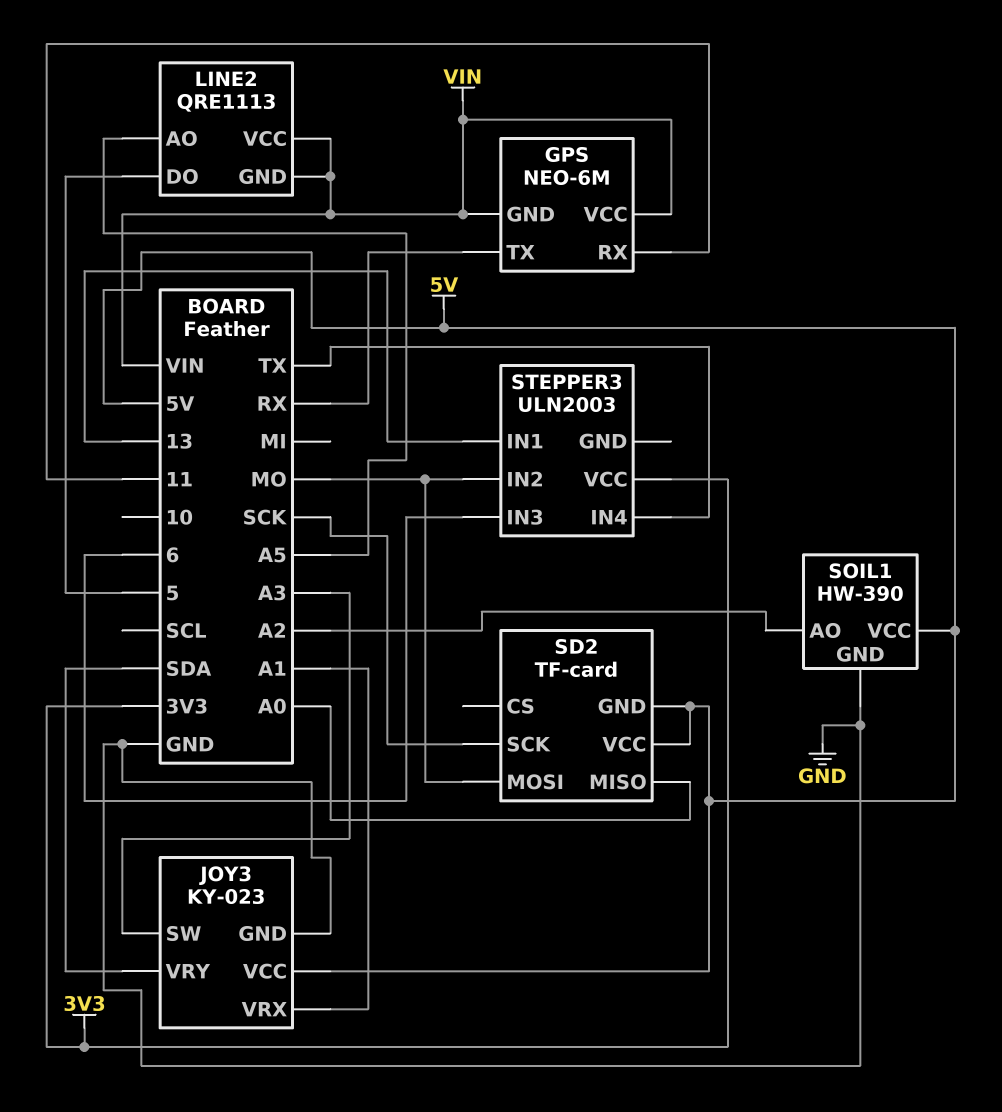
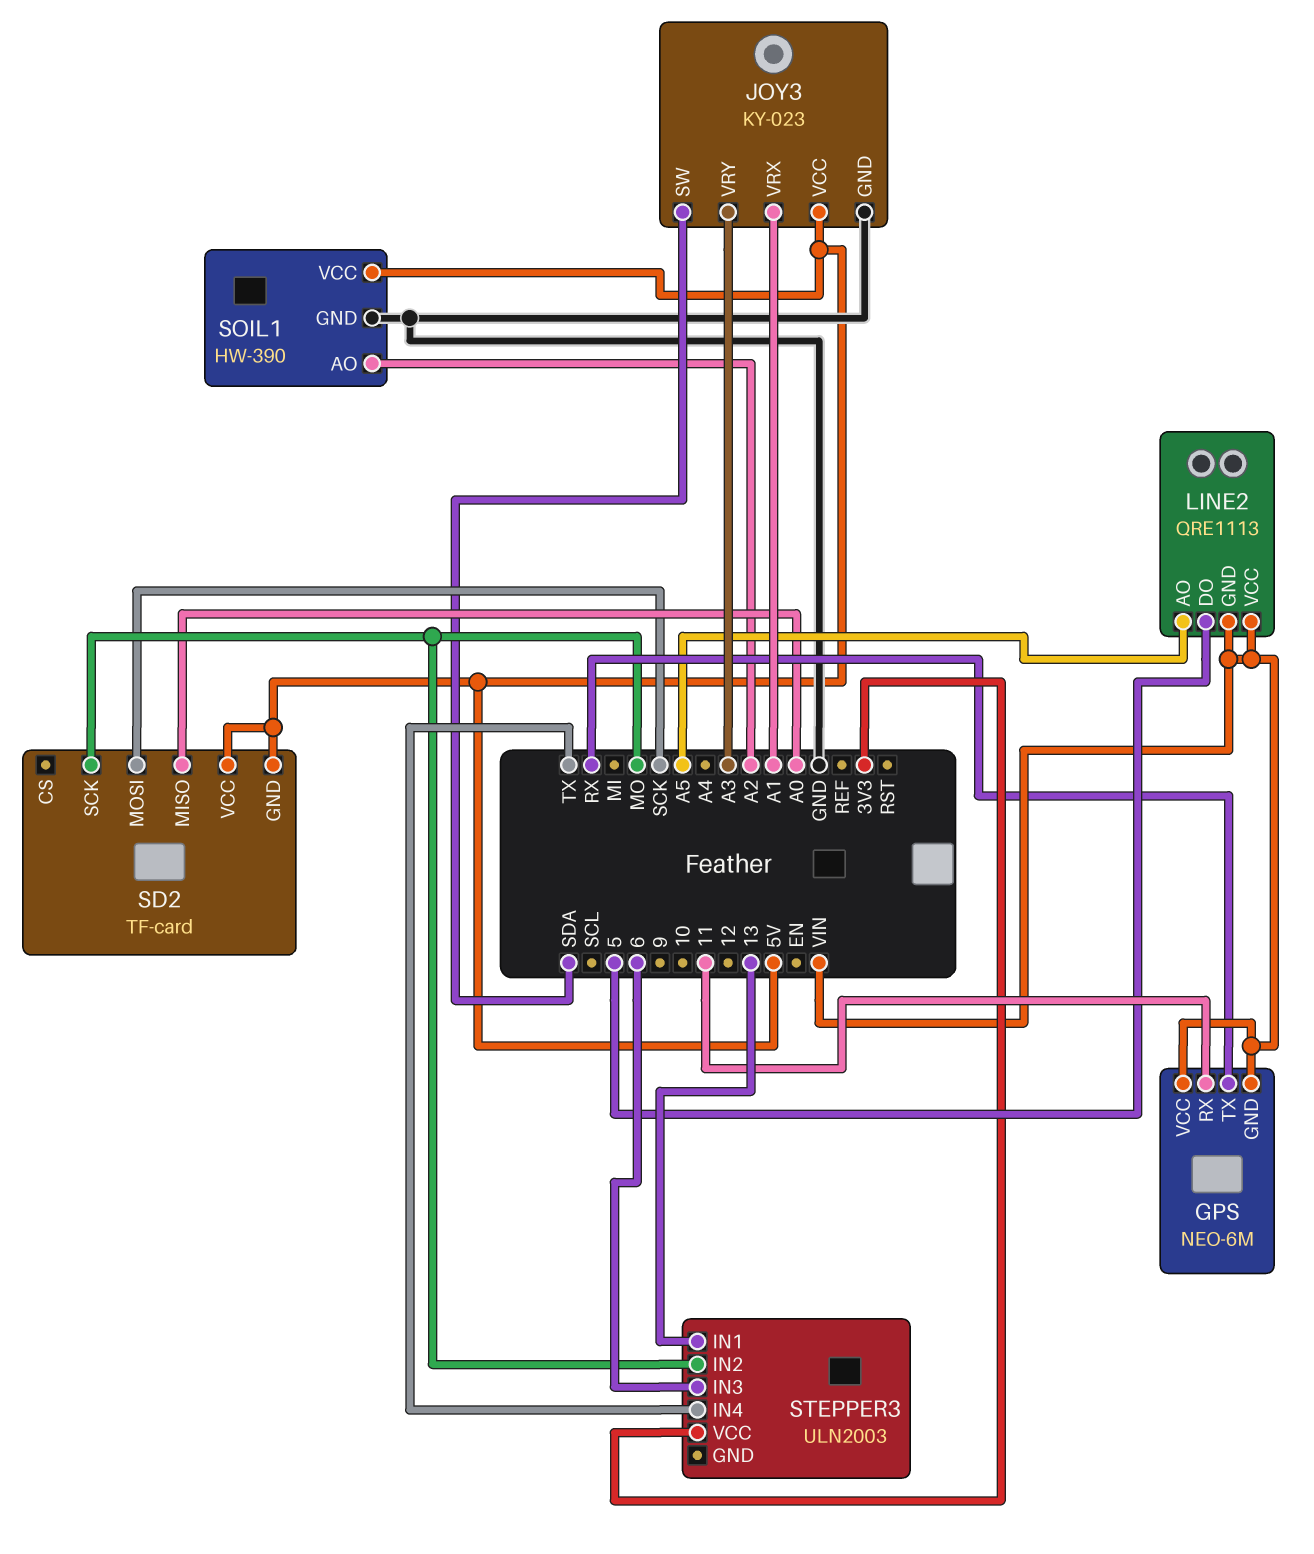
JOY3 pin SW: A3 -> SDA
JOY3 pin VRY: SDA -> A3
SD2 pin MOSI: MO -> SCK
SD2 pin SCK: SCK -> MO

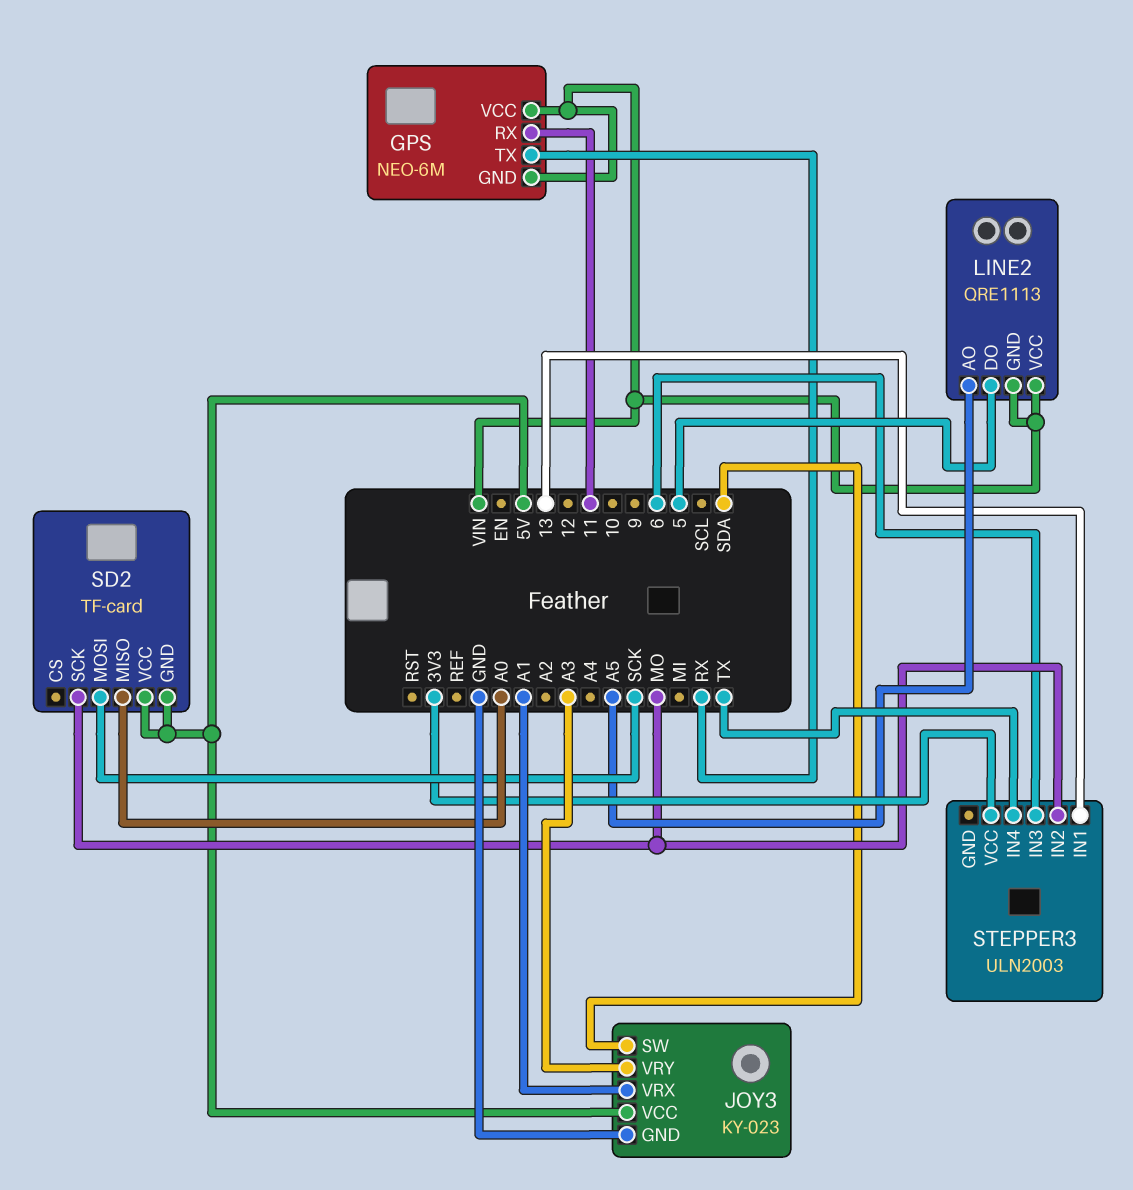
SOIL1: HW-390 -> none
SOIL1 pin AO: A2 -> none
SOIL1 pin GND: GND -> none
SOIL1 pin VCC: 5V -> none

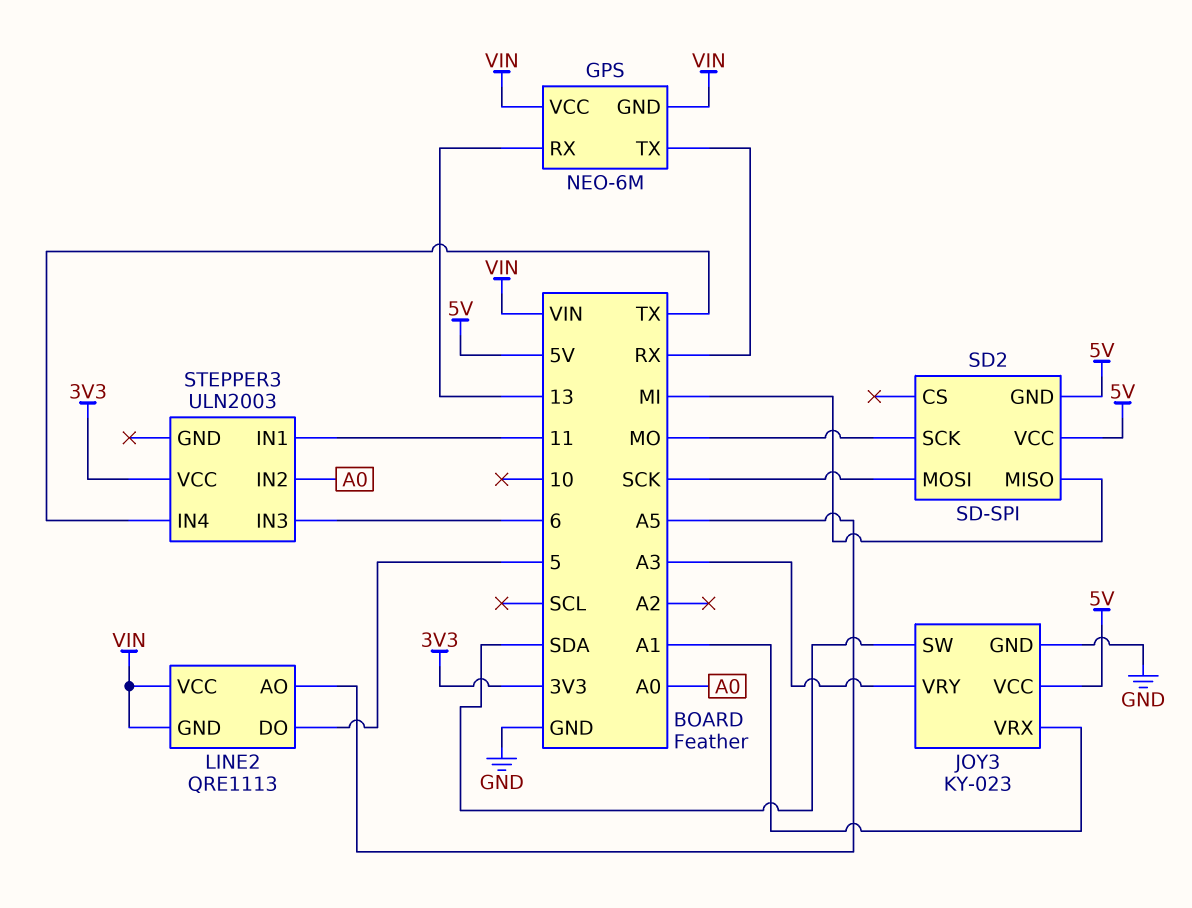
GPS pin RX: 11 -> 13
SD2: TF-card -> SD-SPI
SD2 pin MISO: A0 -> MI
STEPPER3 pin IN1: 13 -> 11
STEPPER3 pin IN2: MO -> A0

